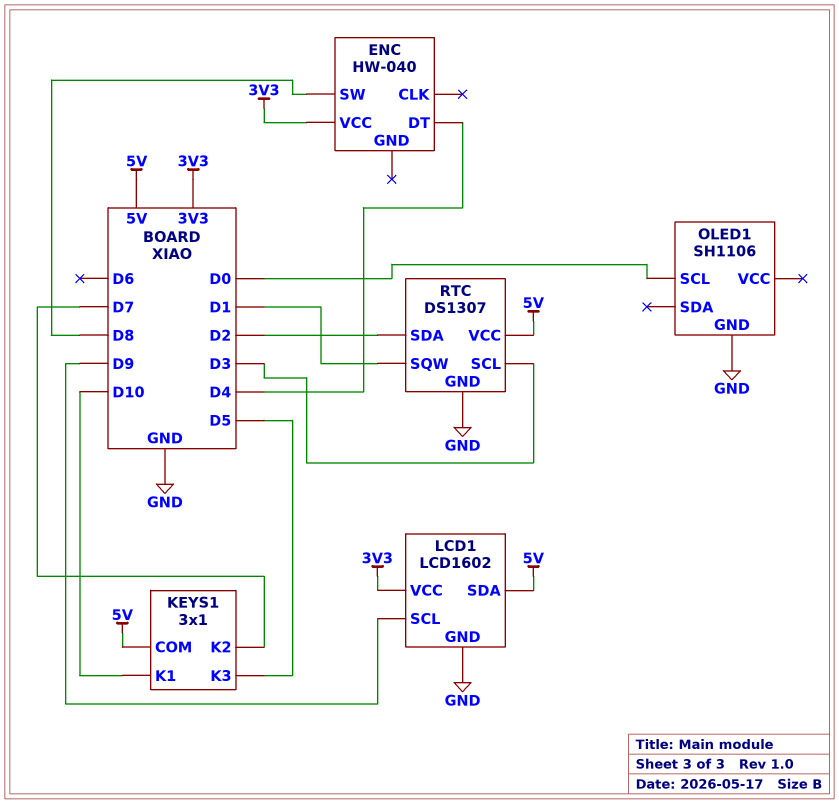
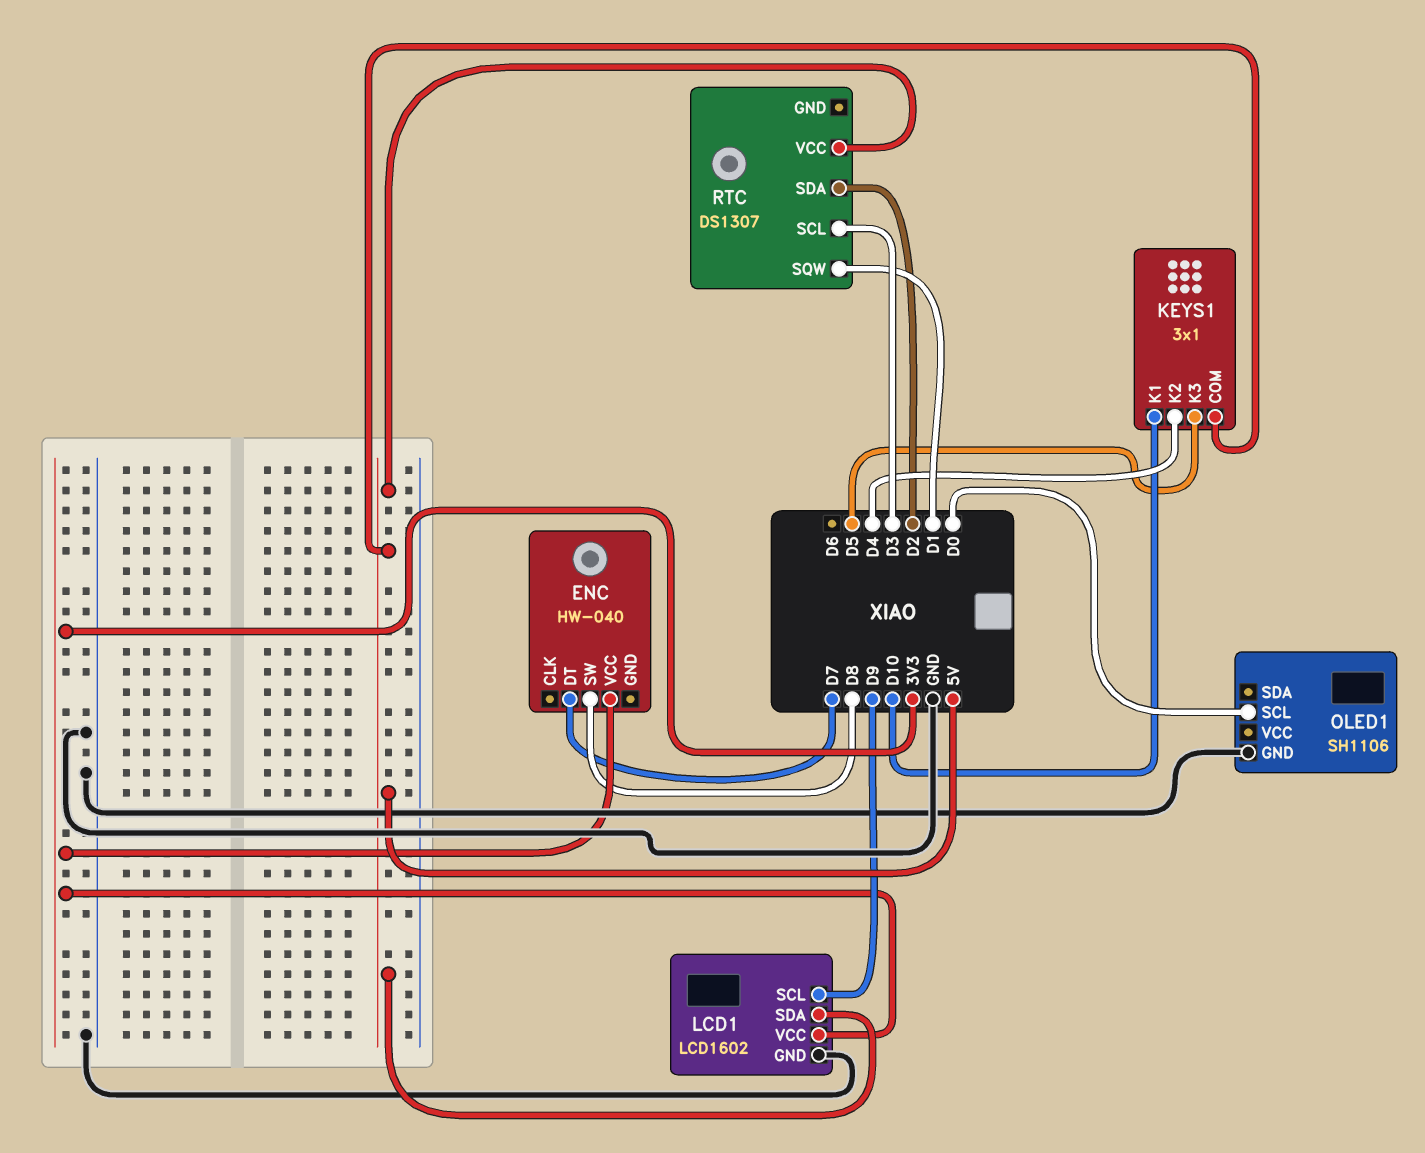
ENC pin DT: D4 -> D7
KEYS1 pin K2: D7 -> D4
RTC pin GND: GND -> none

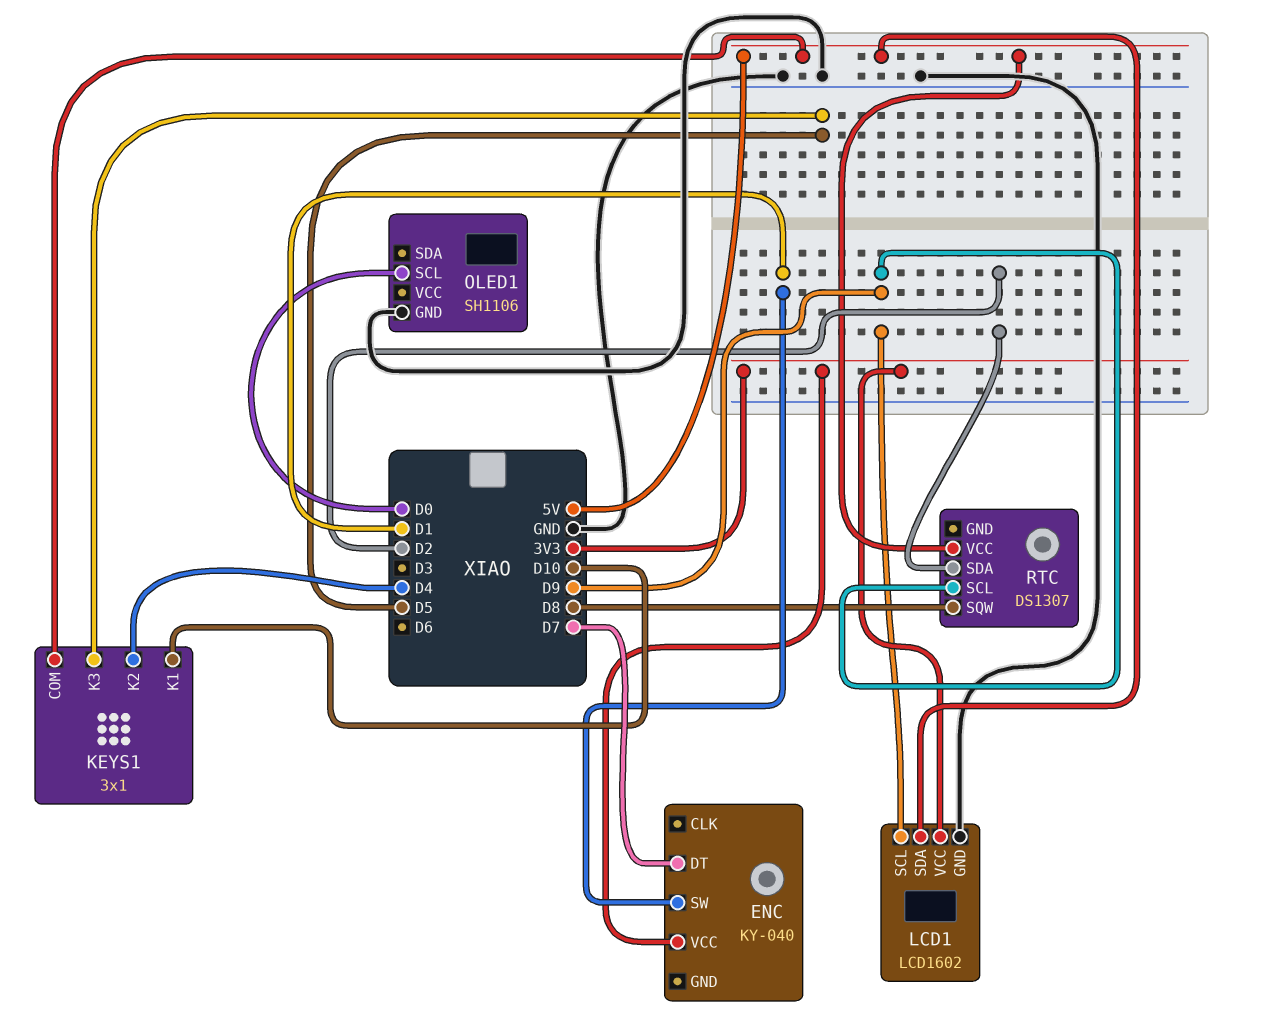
ENC: HW-040 -> KY-040
ENC pin SW: D8 -> D1
RTC pin SCL: D3 -> D9
RTC pin SQW: D1 -> D8

